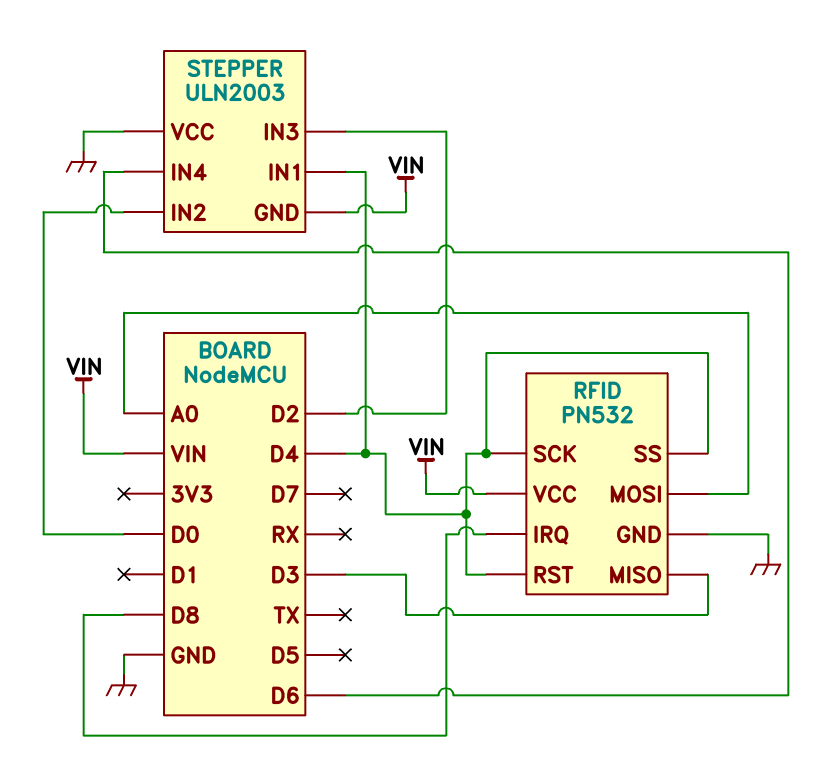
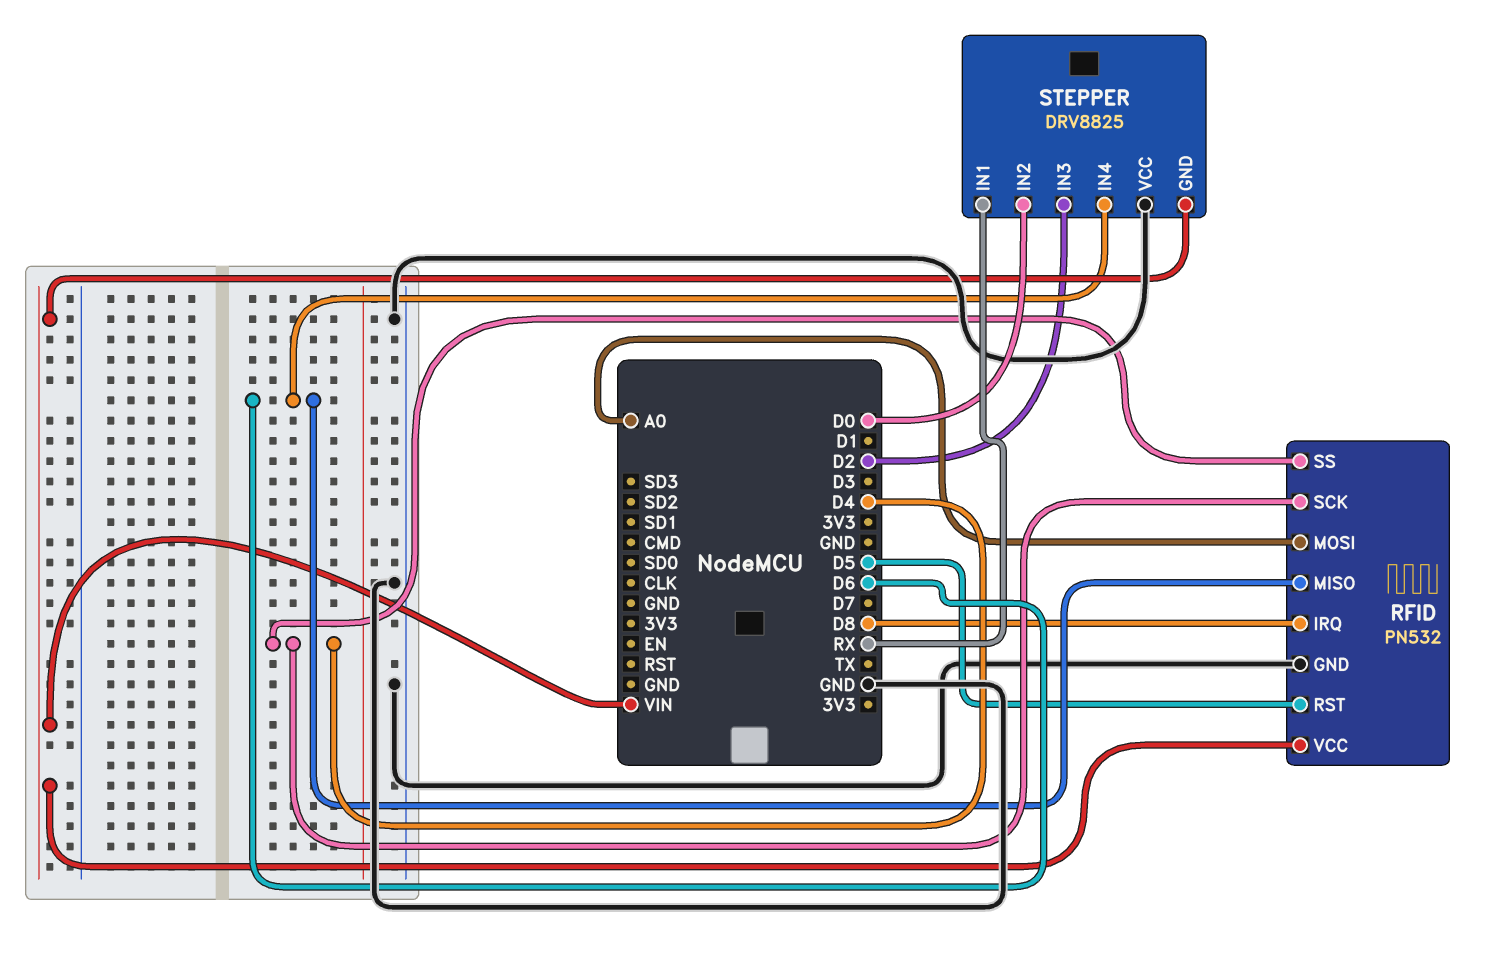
RFID pin MISO: D3 -> D6
RFID pin RST: D4 -> D5
STEPPER: ULN2003 -> DRV8825
STEPPER pin IN1: D4 -> RX

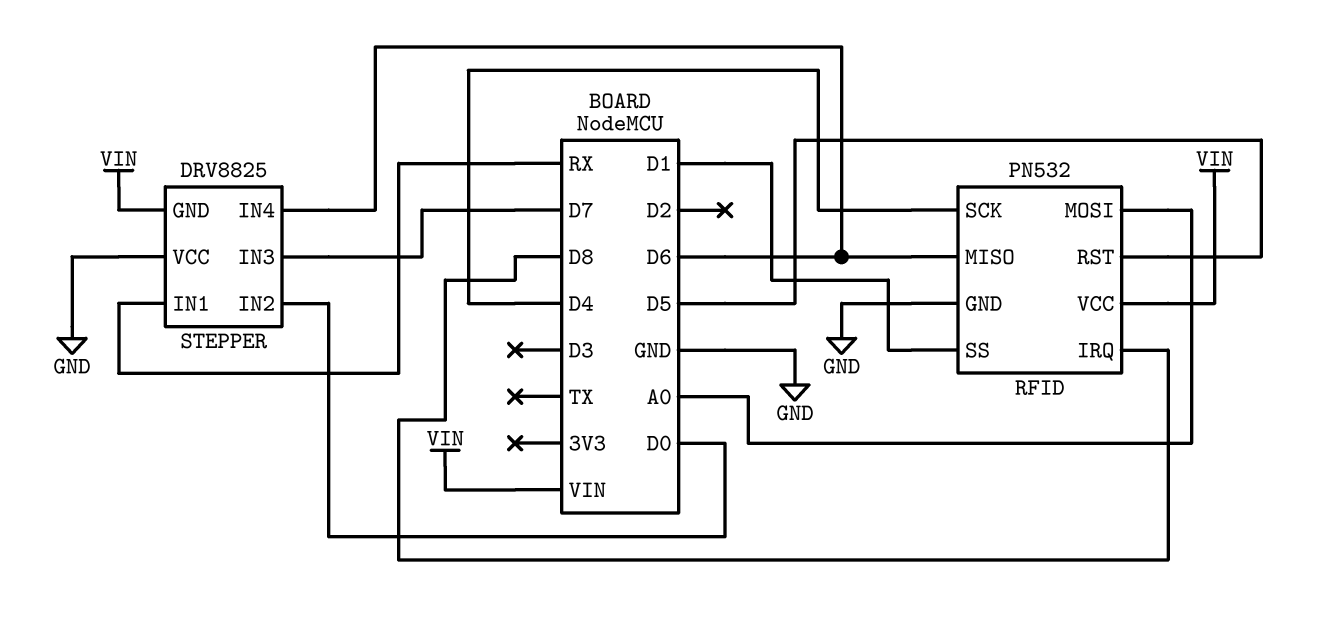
RFID pin SS: D4 -> D1
STEPPER pin IN3: D2 -> D7

